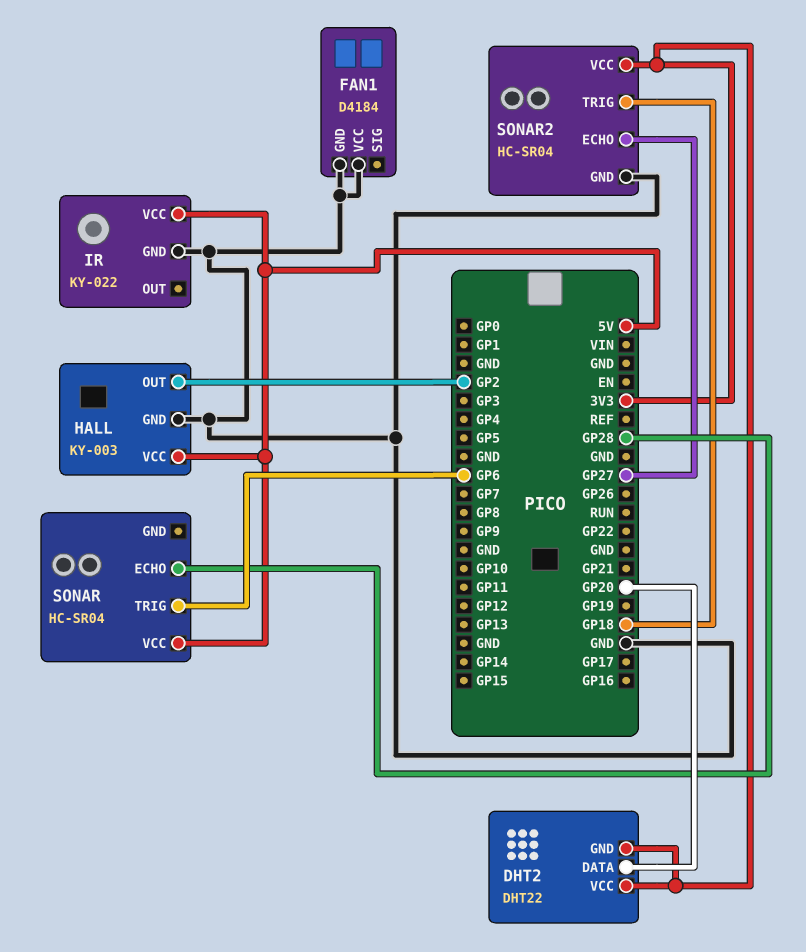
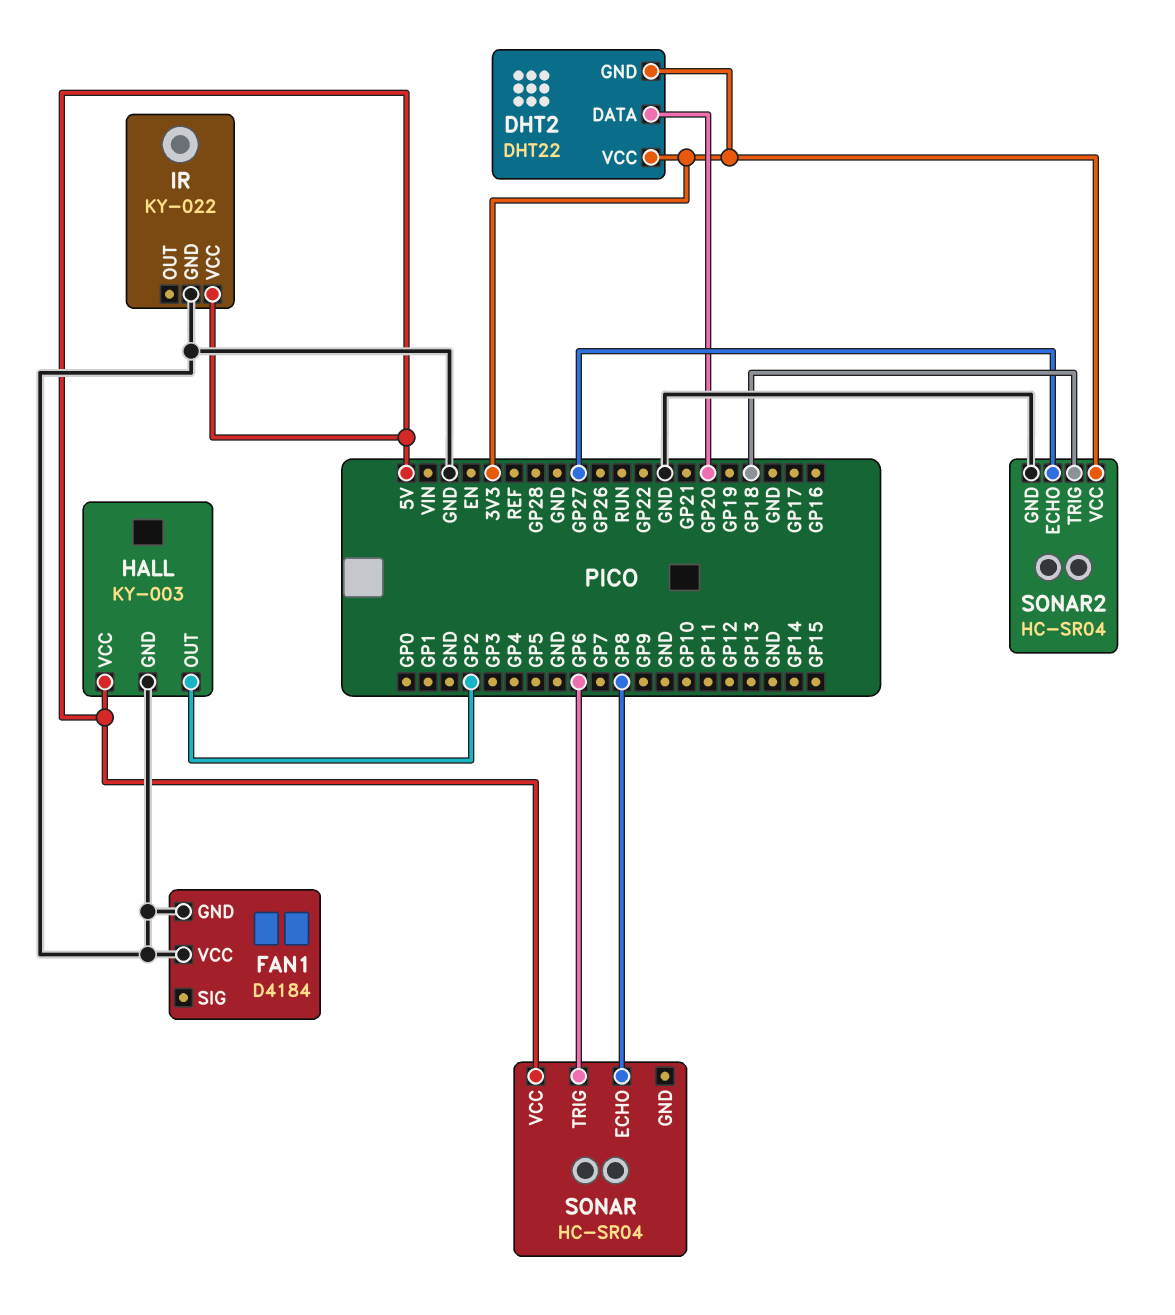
SONAR pin ECHO: GP28 -> GP8

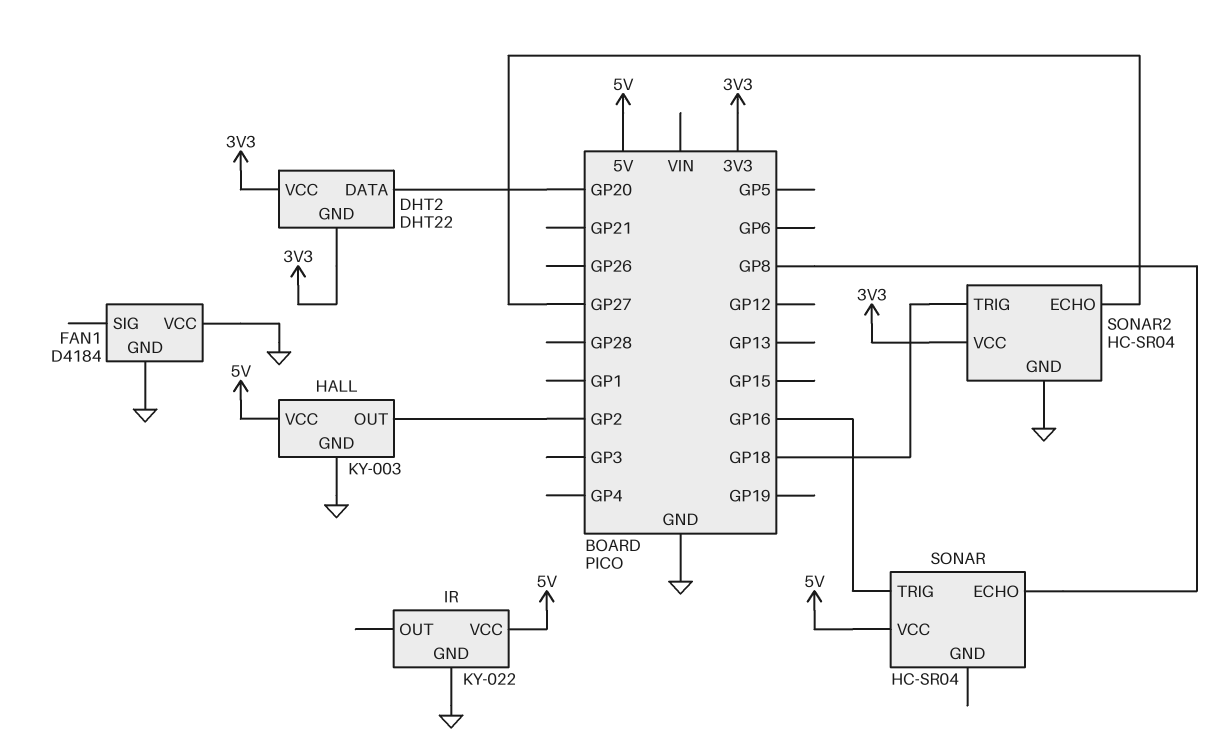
SONAR pin TRIG: GP6 -> GP16

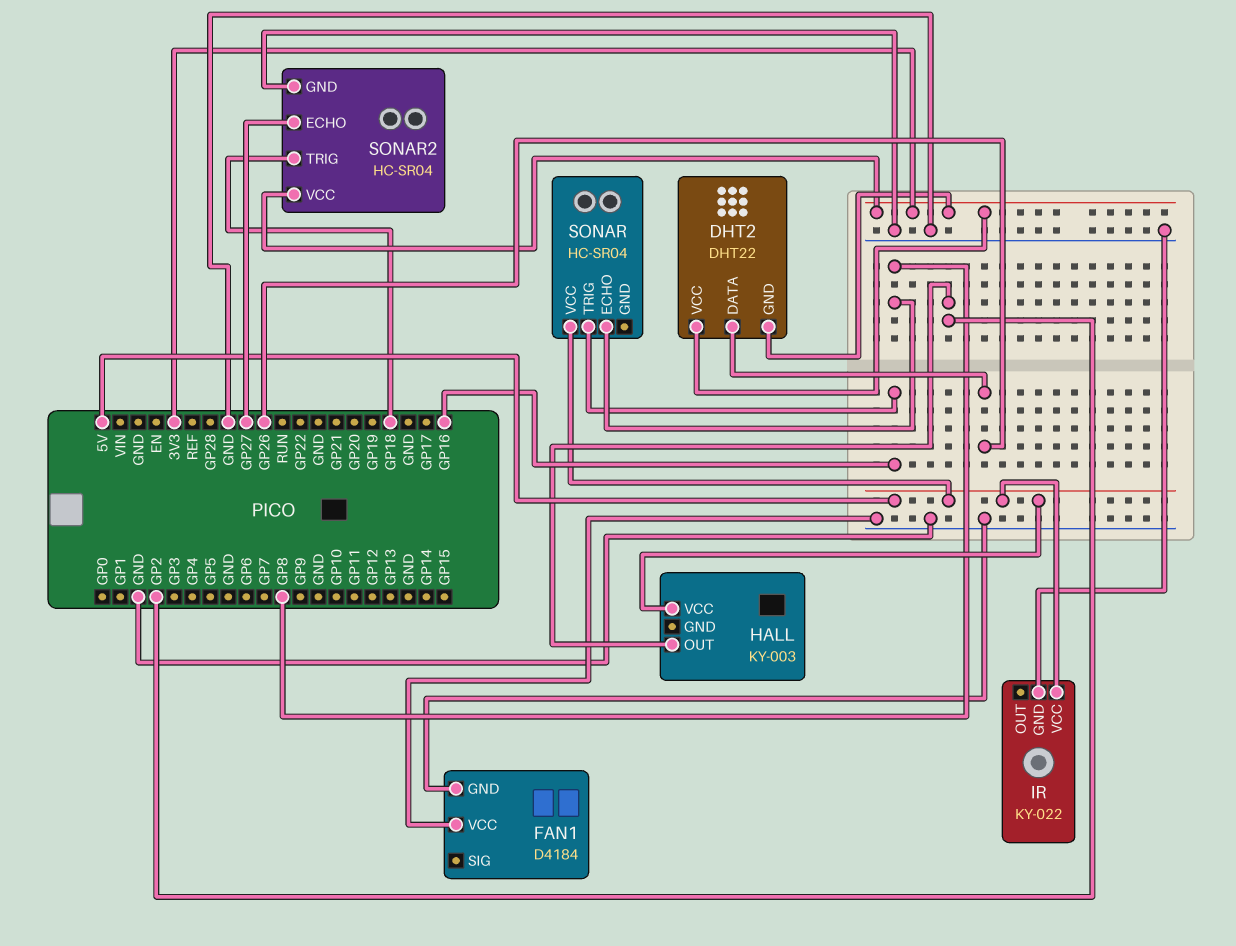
DHT2 pin DATA: GP20 -> GP26
HALL pin GND: GND -> none

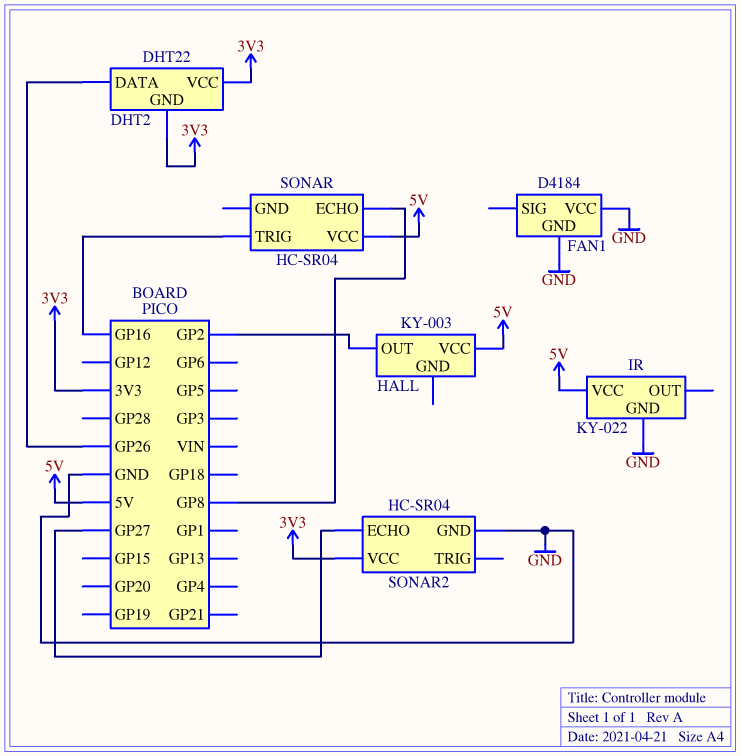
SONAR2 pin TRIG: GP18 -> none

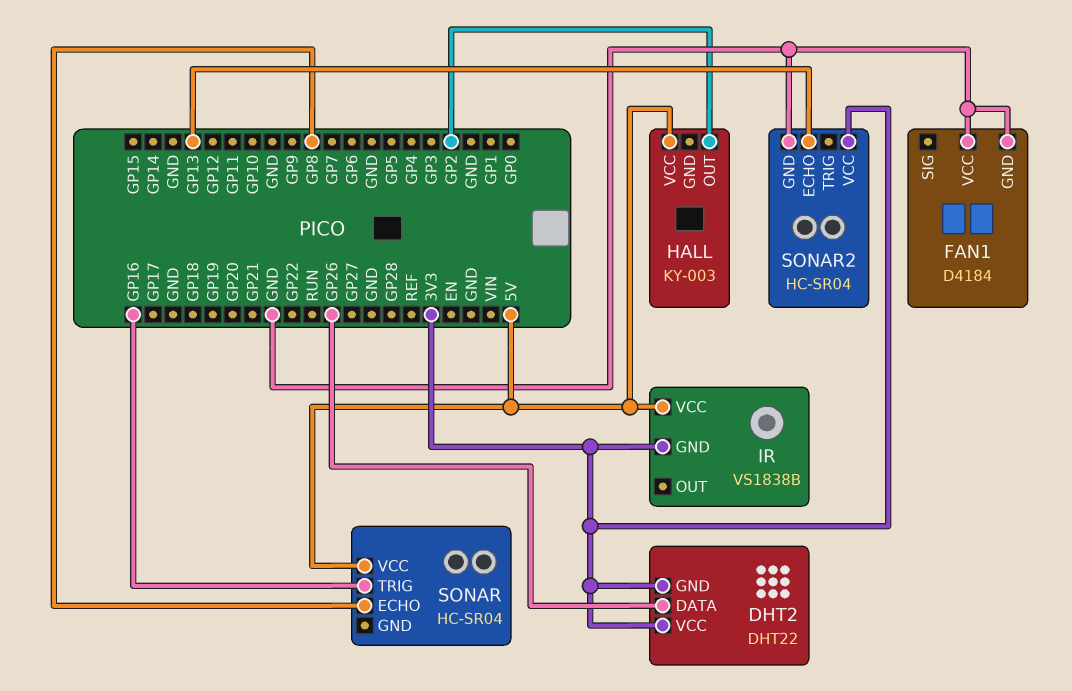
IR: KY-022 -> VS1838B
IR pin GND: GND -> 3V3
SONAR2 pin ECHO: GP27 -> GP13

